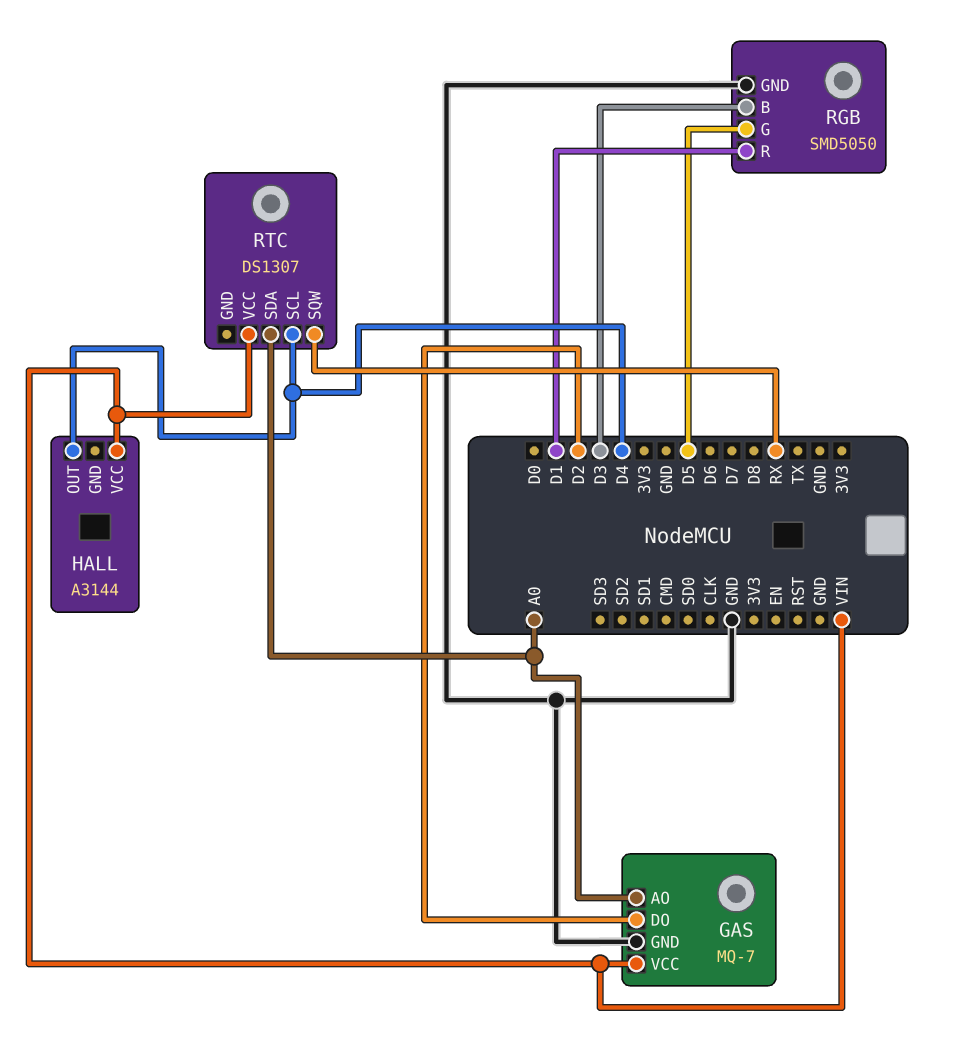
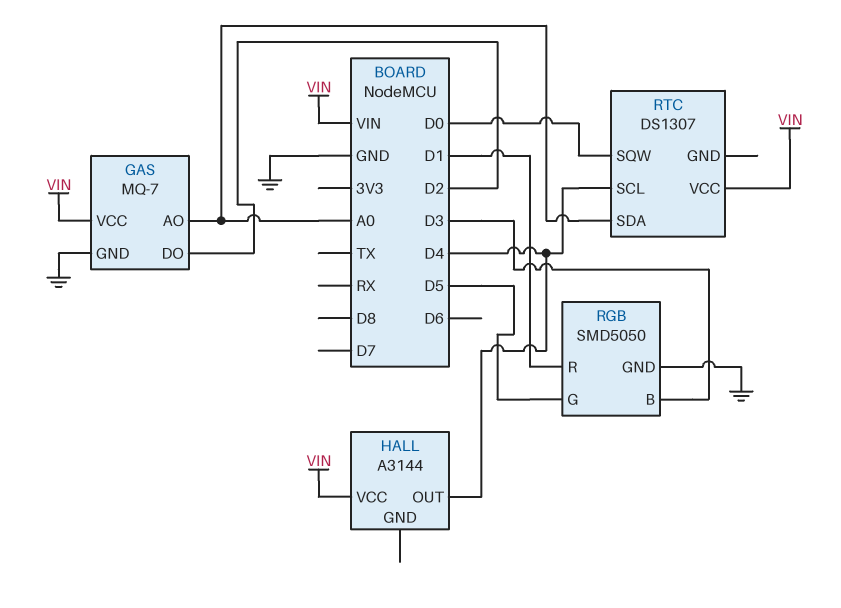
RTC pin SQW: RX -> D0

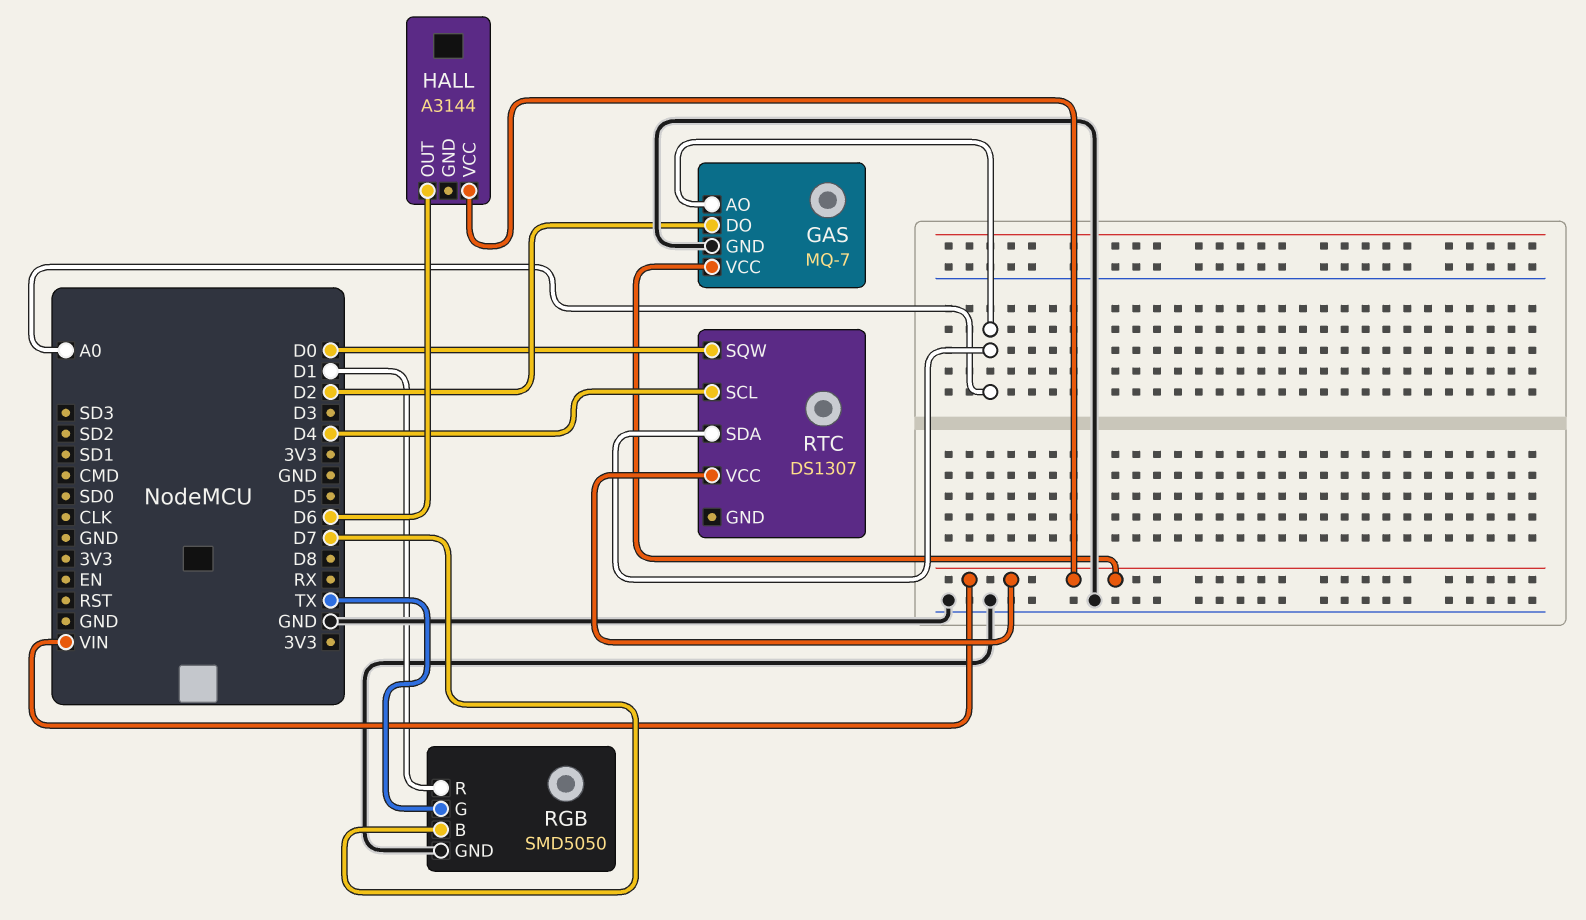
HALL pin OUT: D4 -> D6
RGB pin B: D3 -> D7
RGB pin G: D5 -> TX

